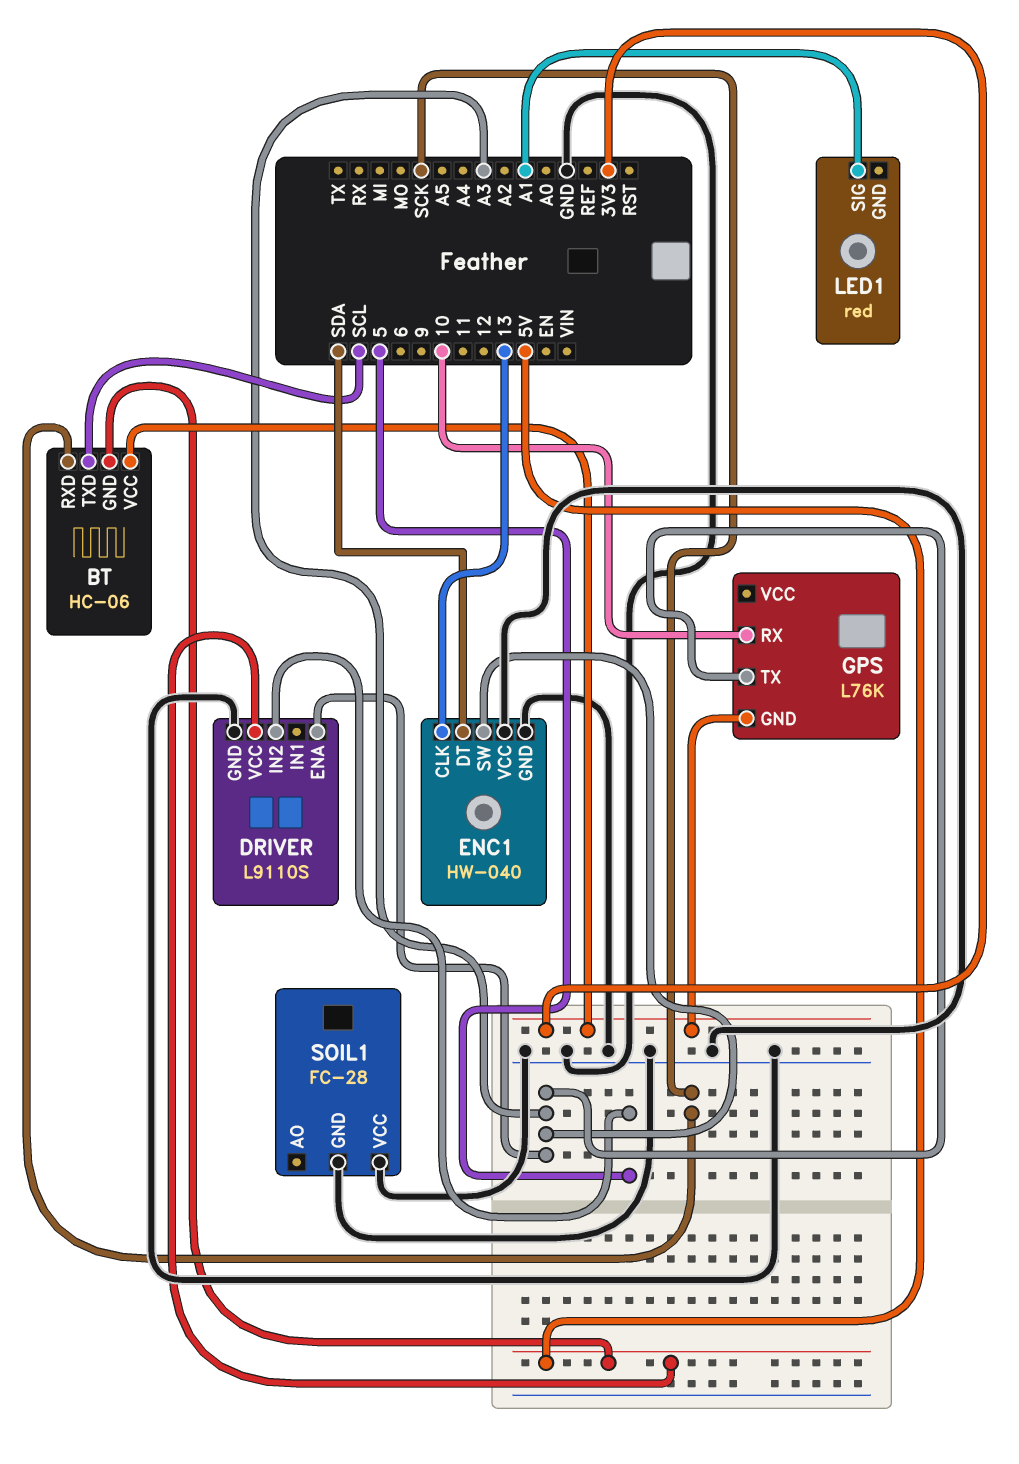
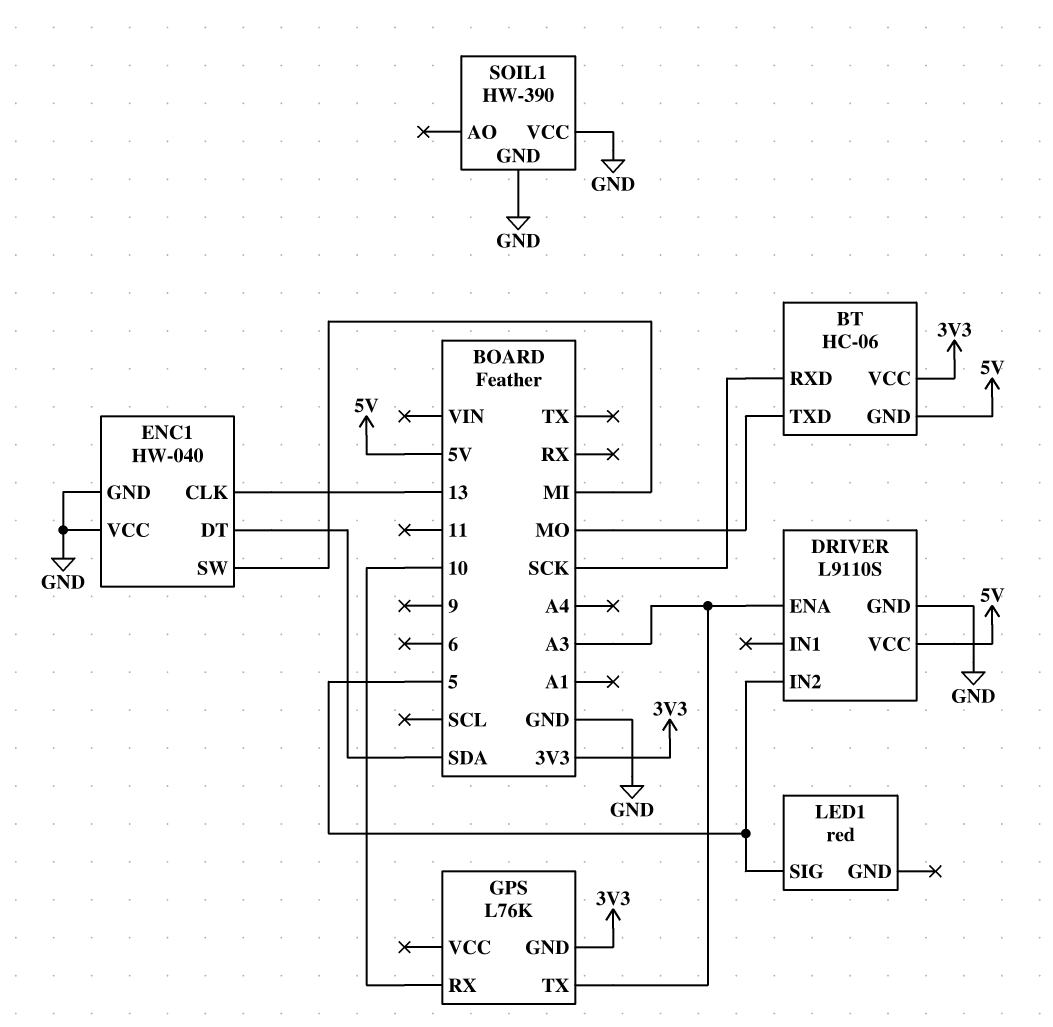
BT pin TXD: SCL -> MO
ENC1 pin SW: A3 -> MI
LED1 pin SIG: A1 -> 5
SOIL1: FC-28 -> HW-390

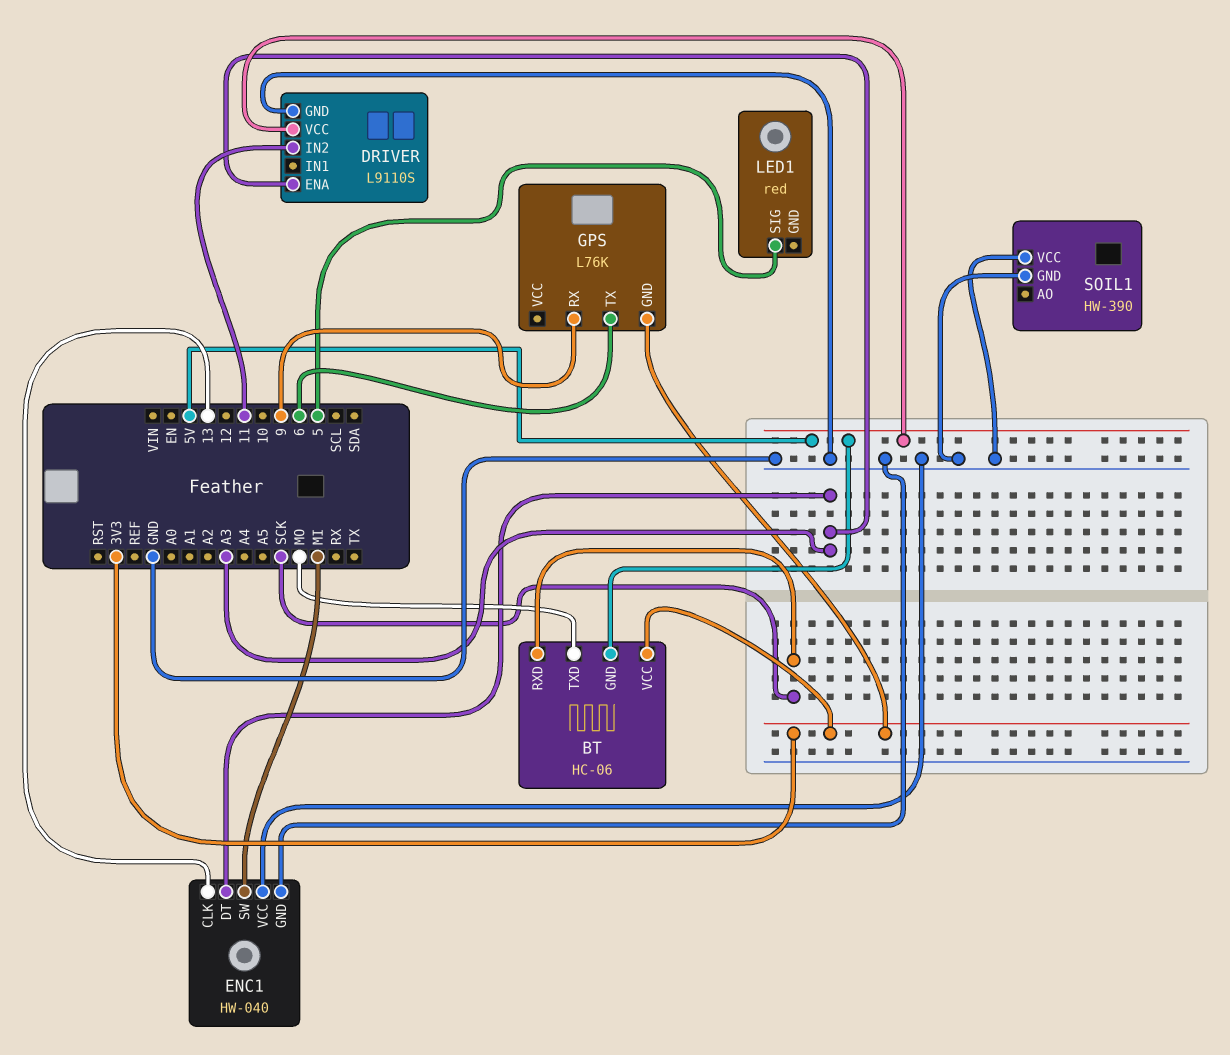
DRIVER pin IN2: 5 -> 11
ENC1 pin DT: SDA -> A3
GPS pin RX: 10 -> 9
GPS pin TX: A3 -> 6

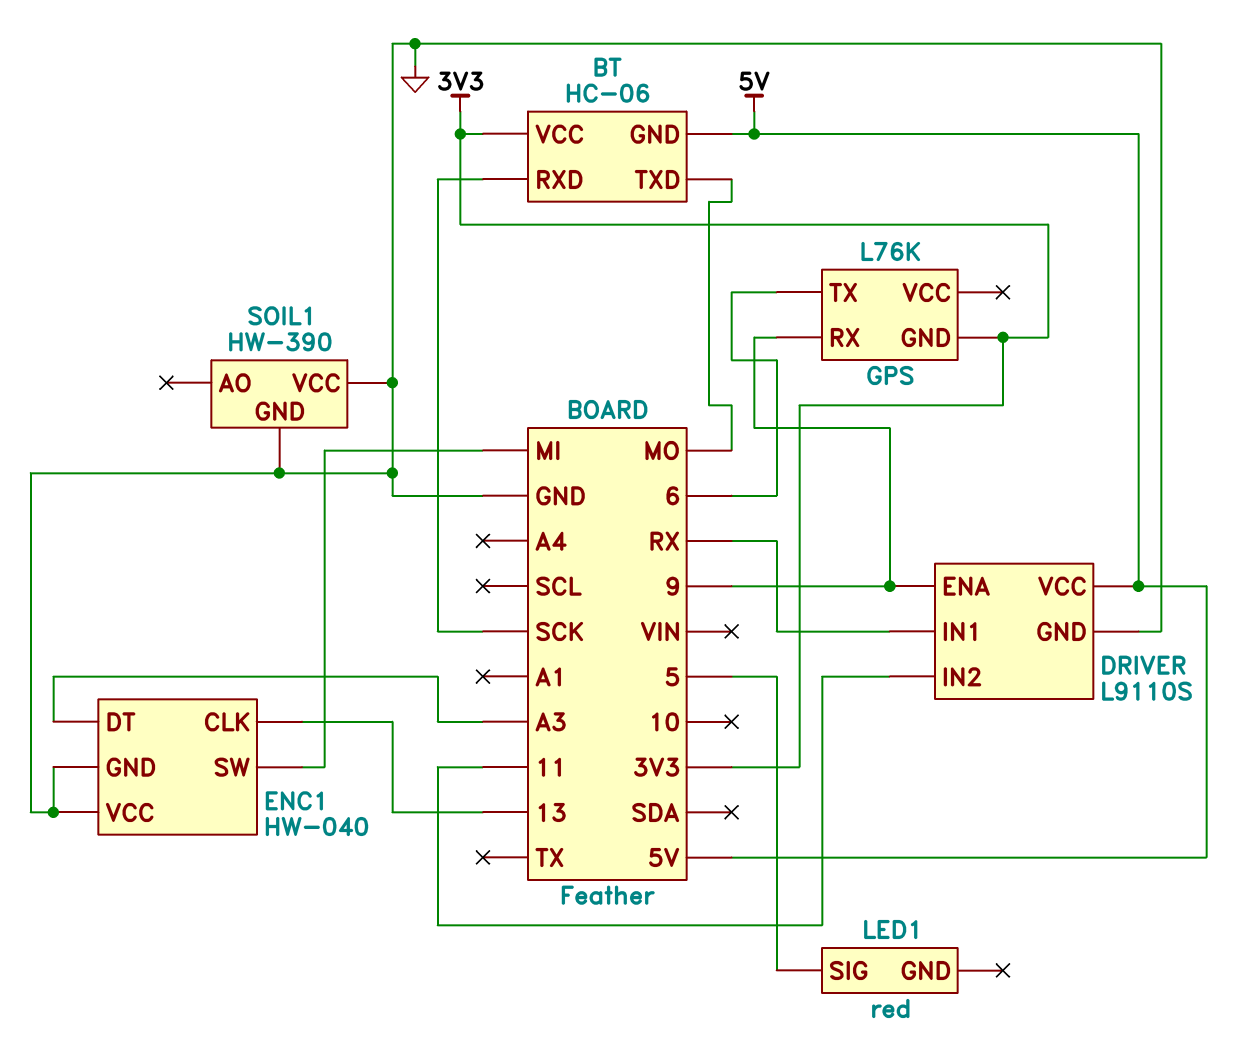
DRIVER pin ENA: A3 -> 9
DRIVER pin IN1: none -> RX

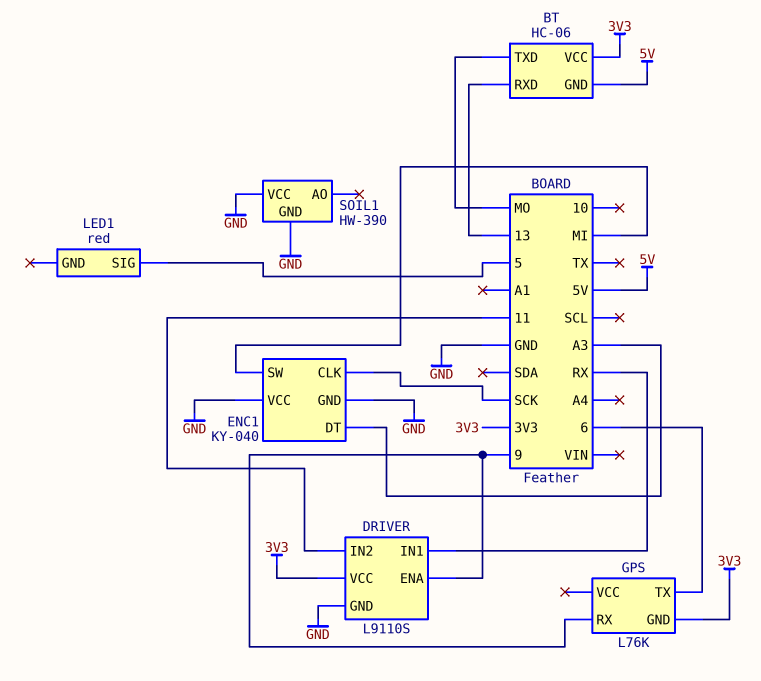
BT pin RXD: SCK -> 13
DRIVER pin VCC: 5V -> 3V3
ENC1: HW-040 -> KY-040
ENC1 pin CLK: 13 -> SCK

